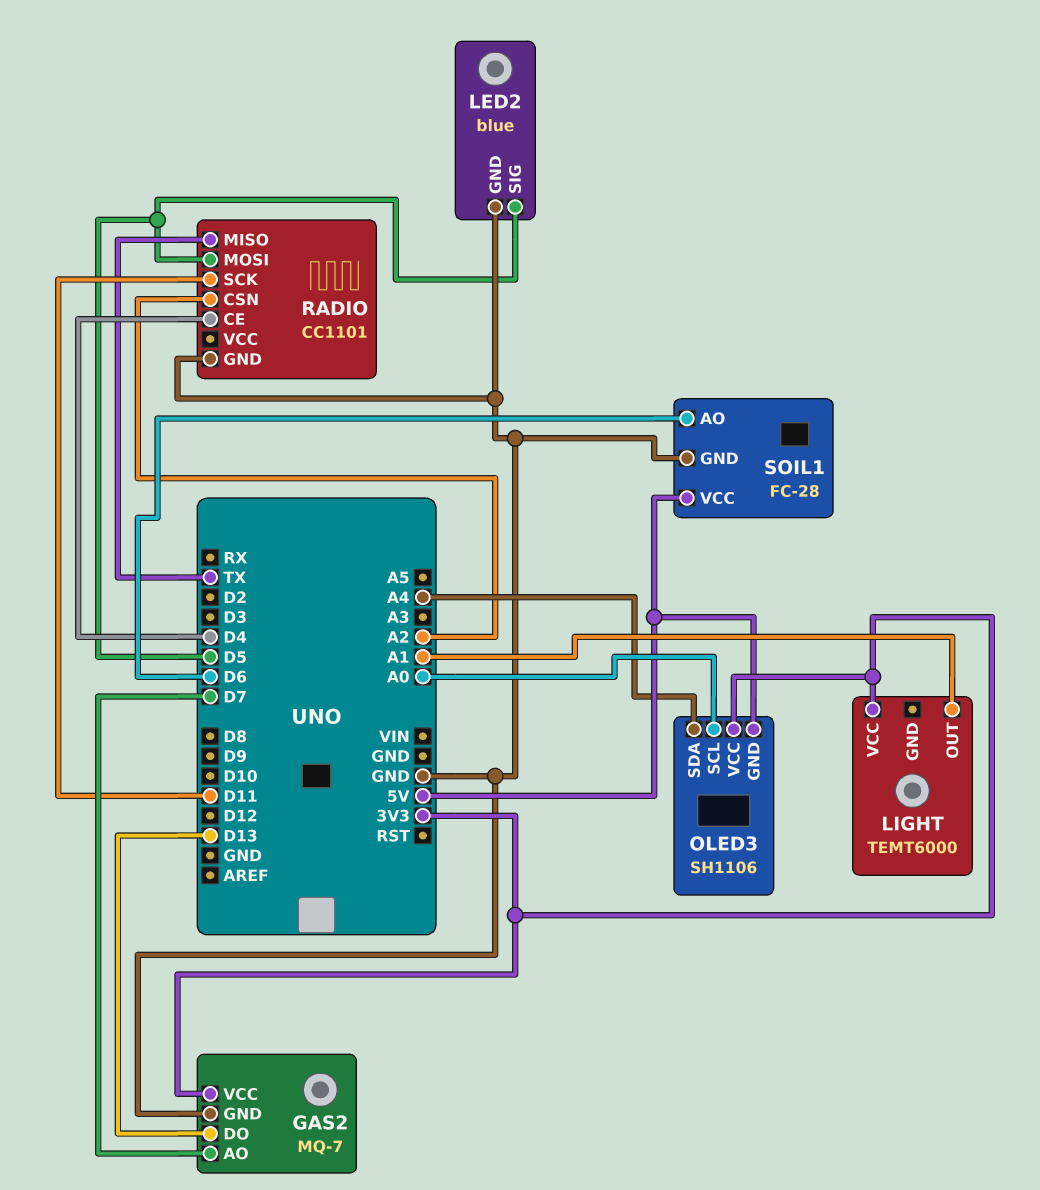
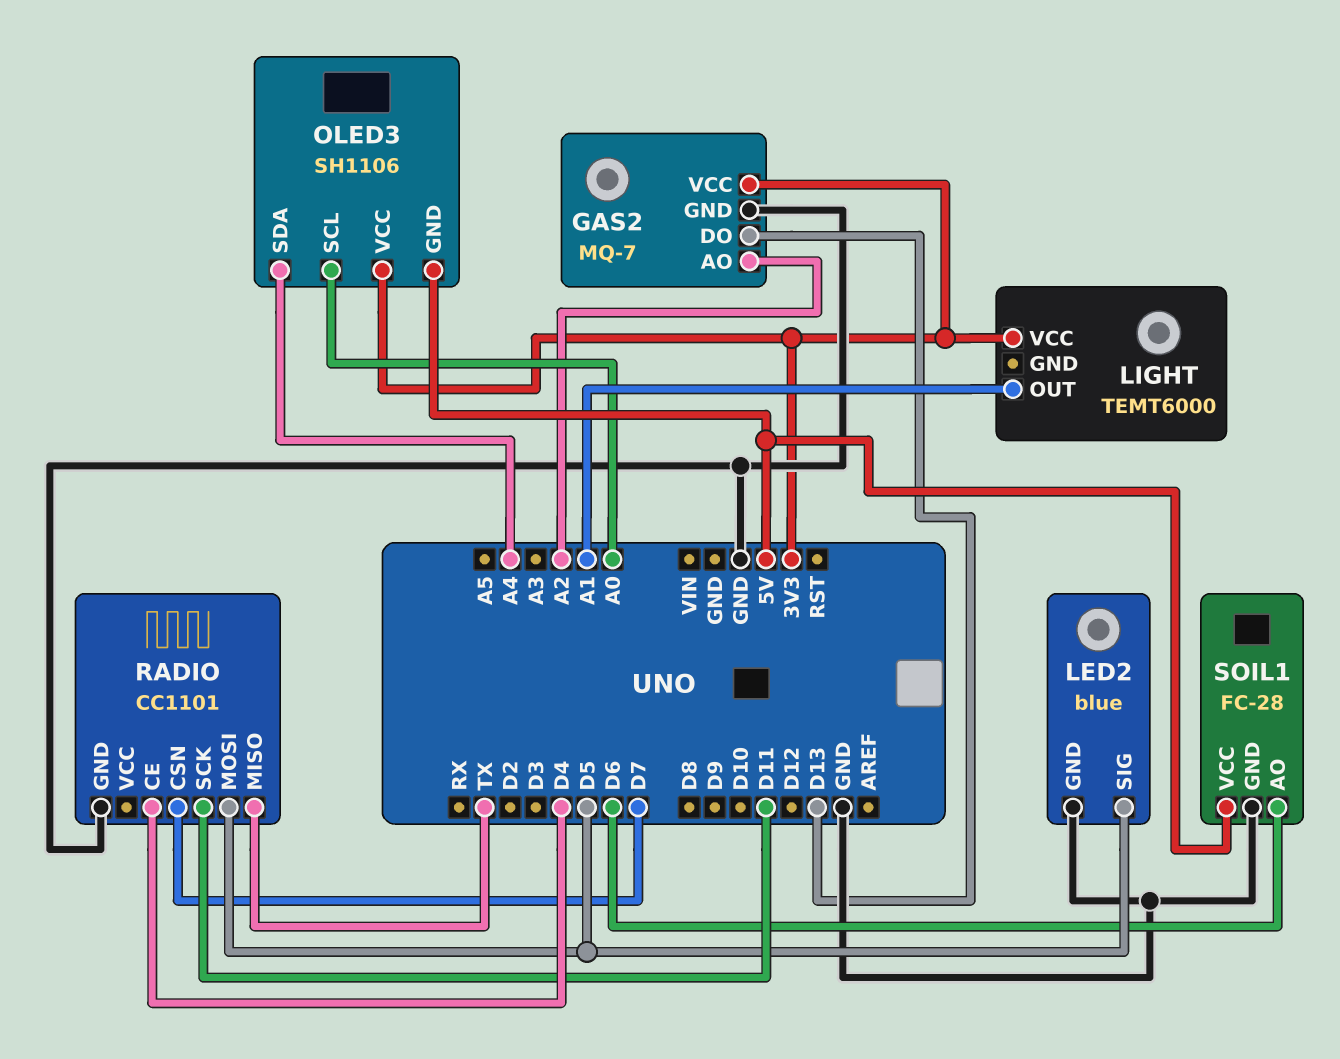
GAS2 pin AO: D7 -> A2
RADIO pin CSN: A2 -> D7

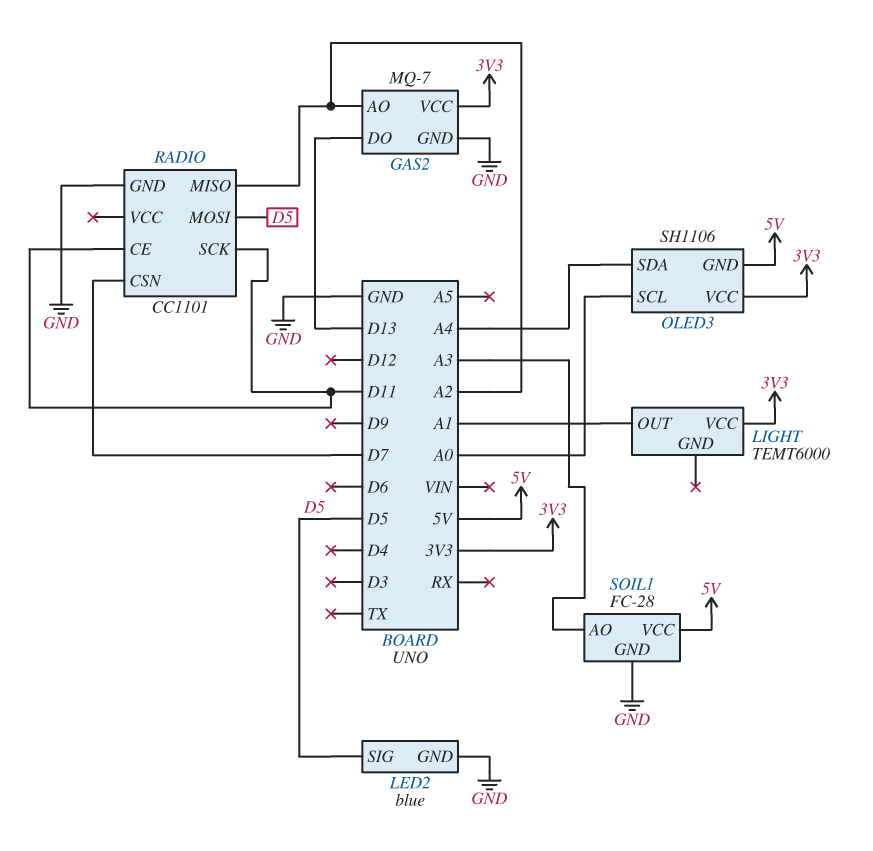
RADIO pin CE: D4 -> D11
RADIO pin MISO: TX -> A2
SOIL1 pin AO: D6 -> A3

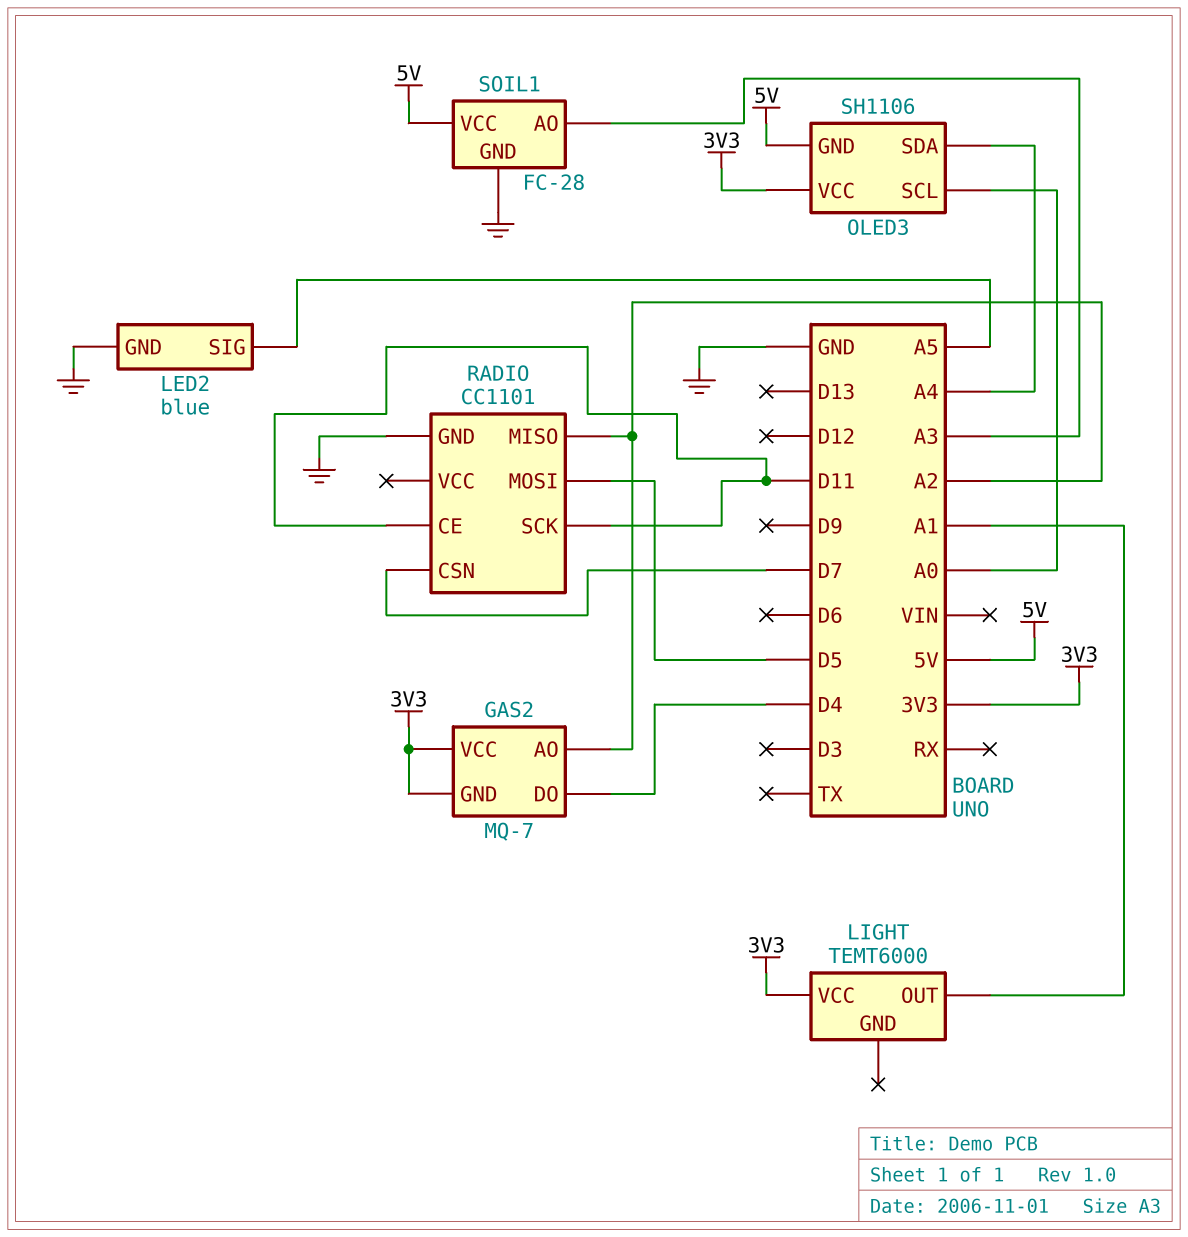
GAS2 pin DO: D13 -> D4
GAS2 pin GND: GND -> 3V3
LED2 pin SIG: D5 -> A5

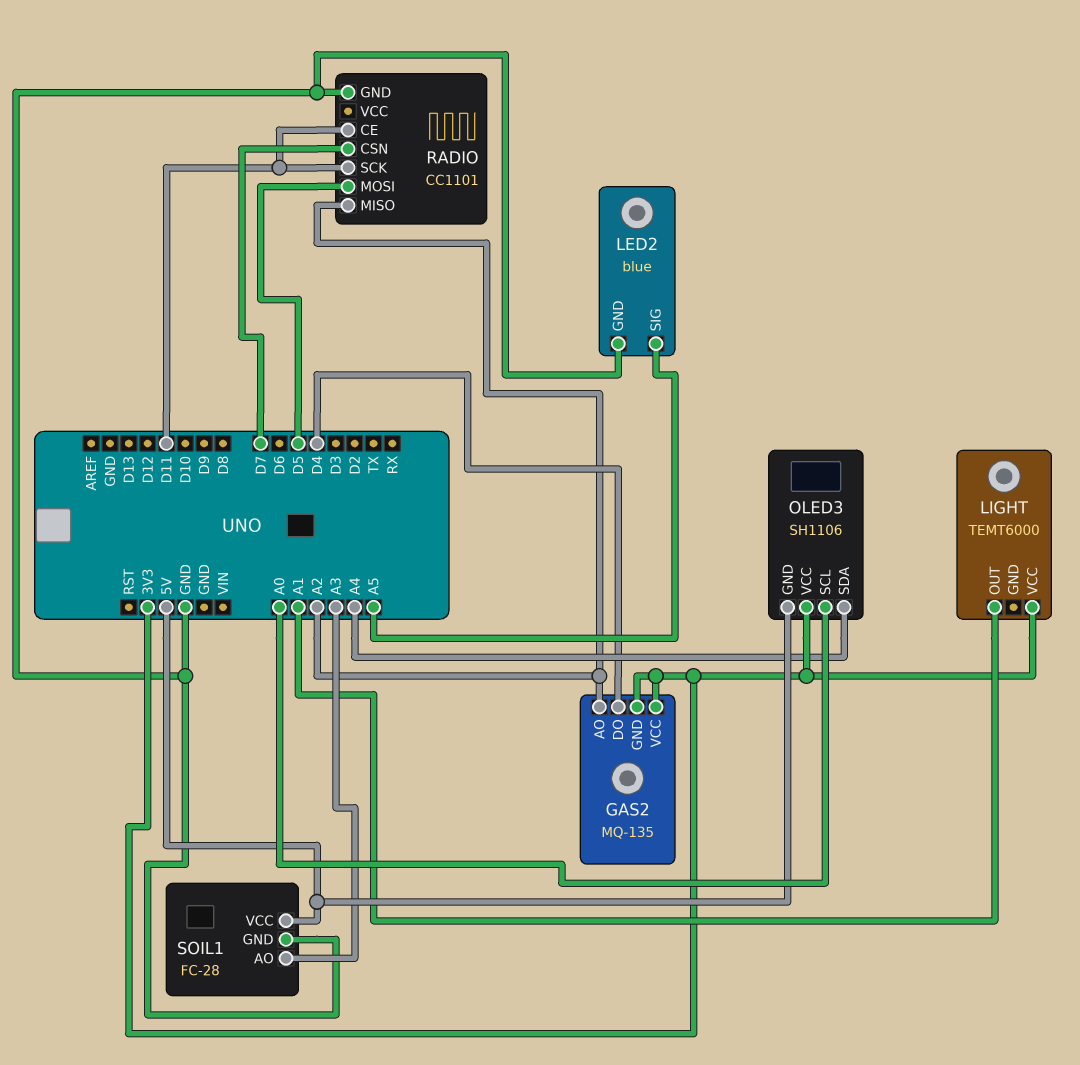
GAS2: MQ-7 -> MQ-135

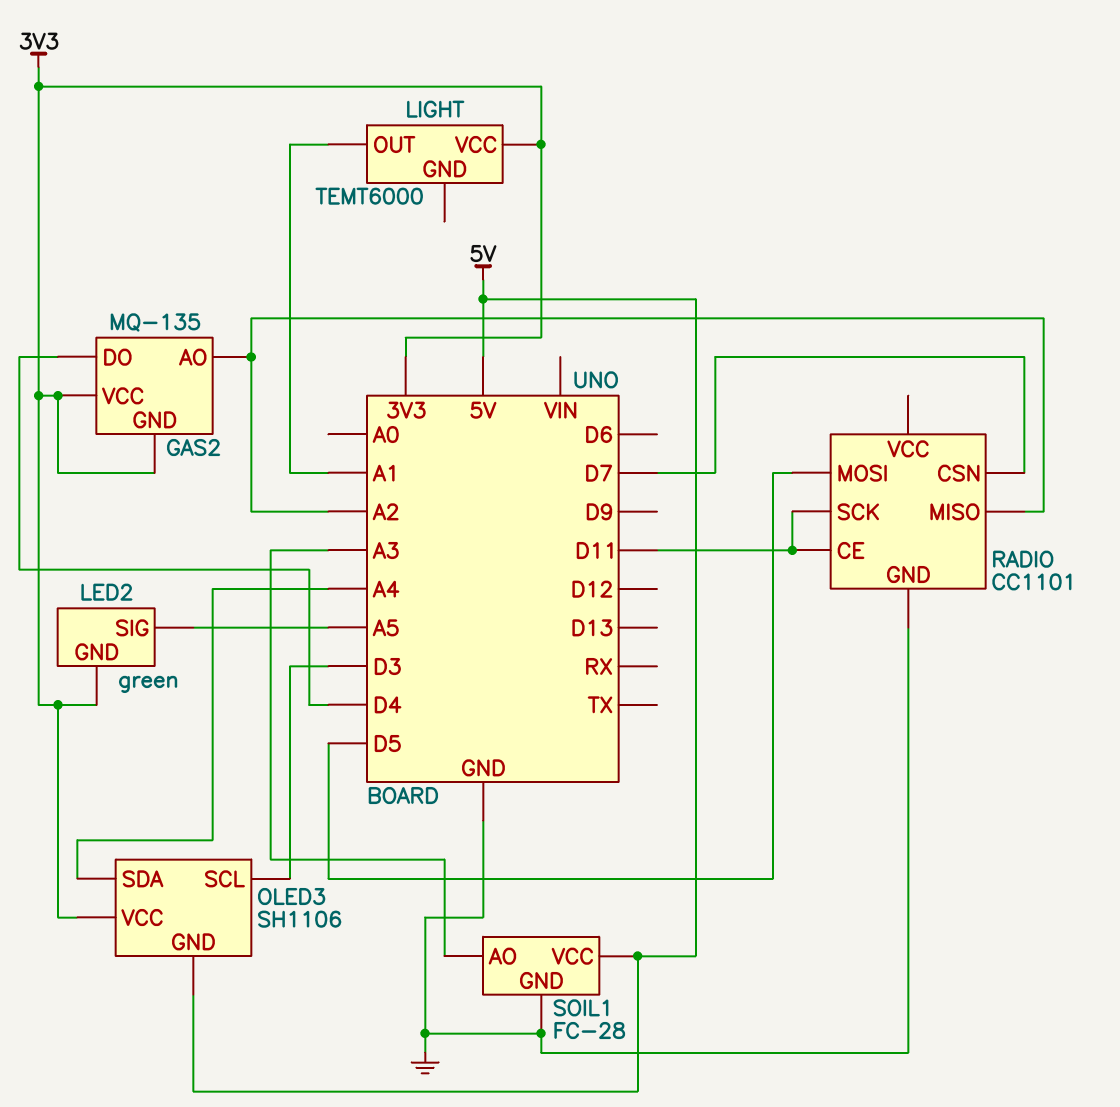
LED2: blue -> green
LED2 pin GND: GND -> 3V3
OLED3 pin SCL: A0 -> D3

